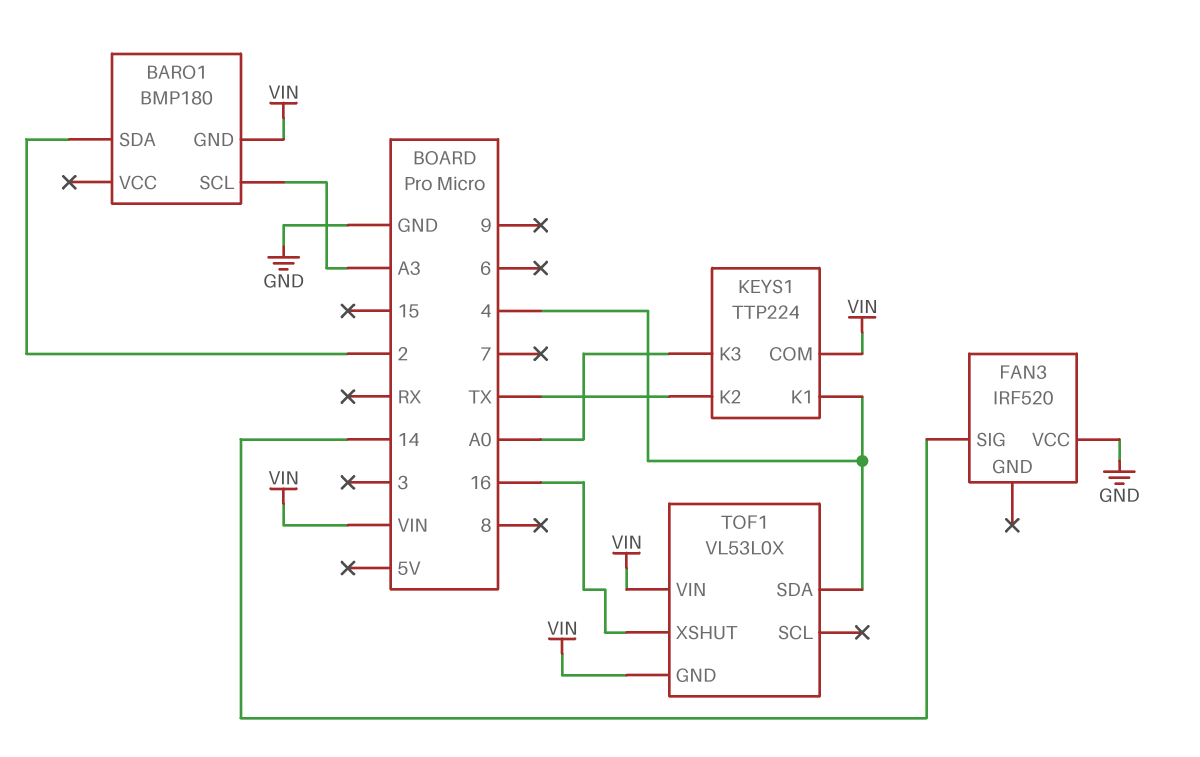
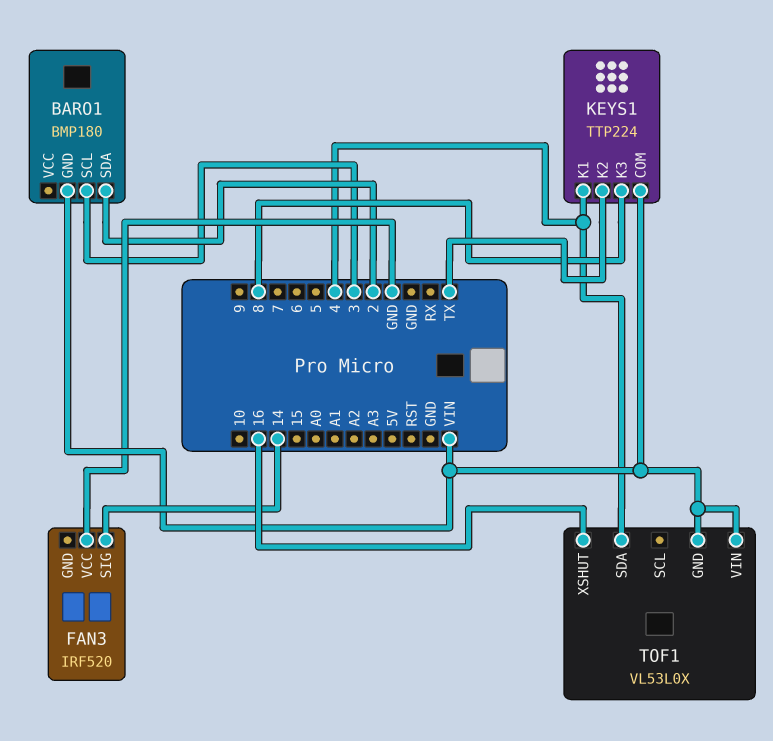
BARO1 pin SCL: A3 -> 3
KEYS1 pin K3: A0 -> 8

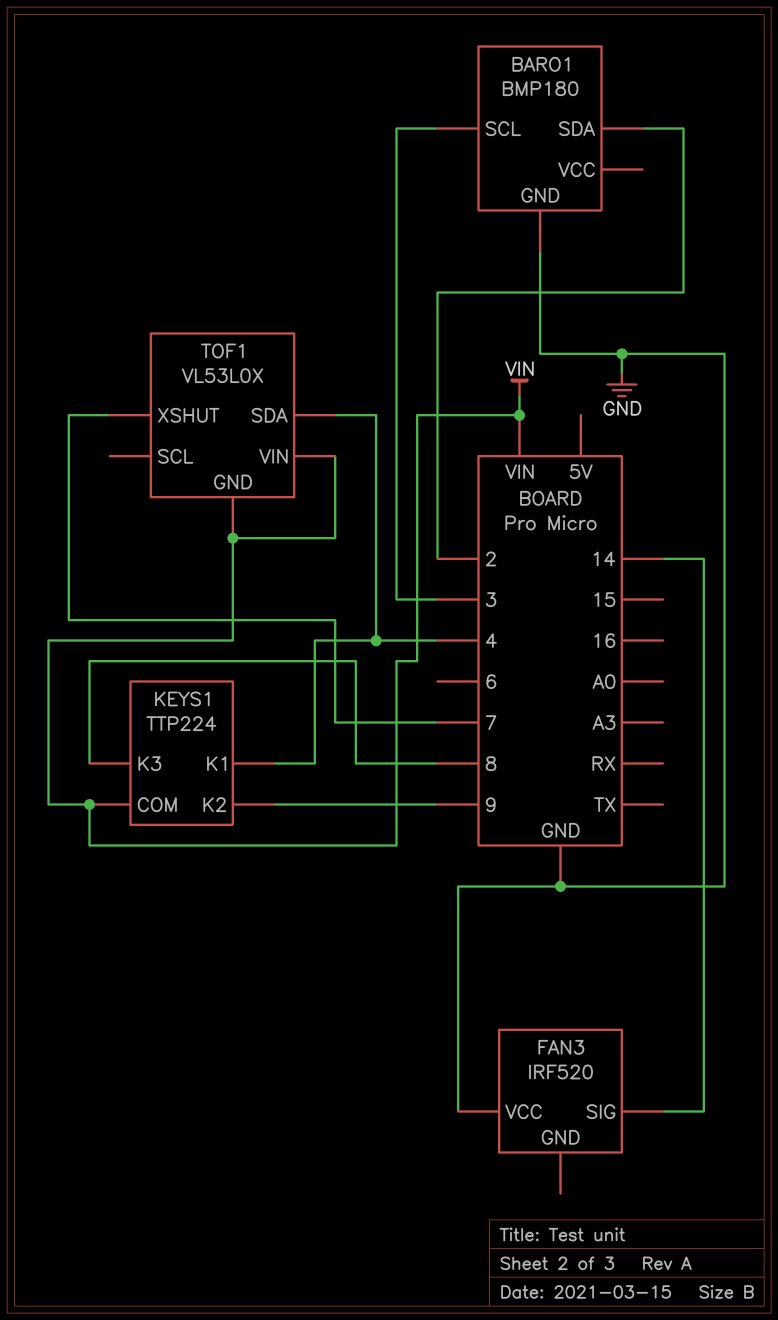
BARO1 pin GND: VIN -> GND
KEYS1 pin K2: TX -> 9
TOF1 pin XSHUT: 16 -> 7

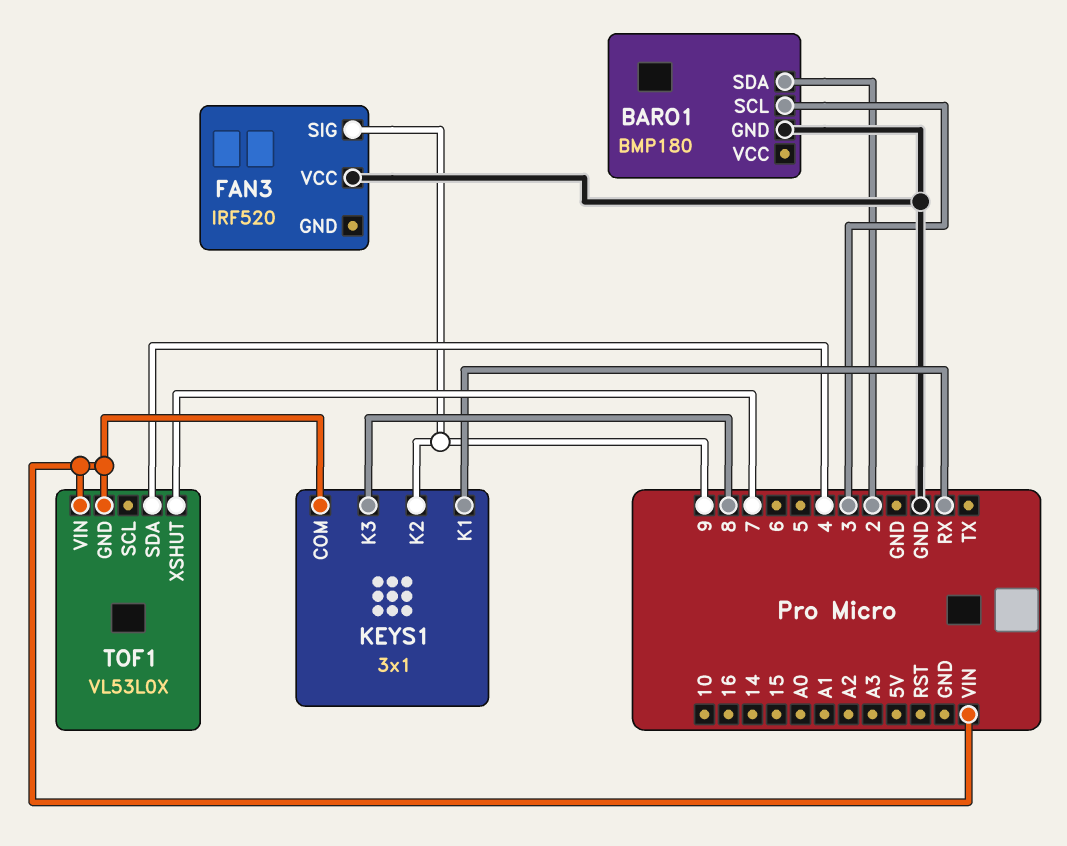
FAN3 pin SIG: 14 -> 9
KEYS1: TTP224 -> 3x1
KEYS1 pin K1: 4 -> RX

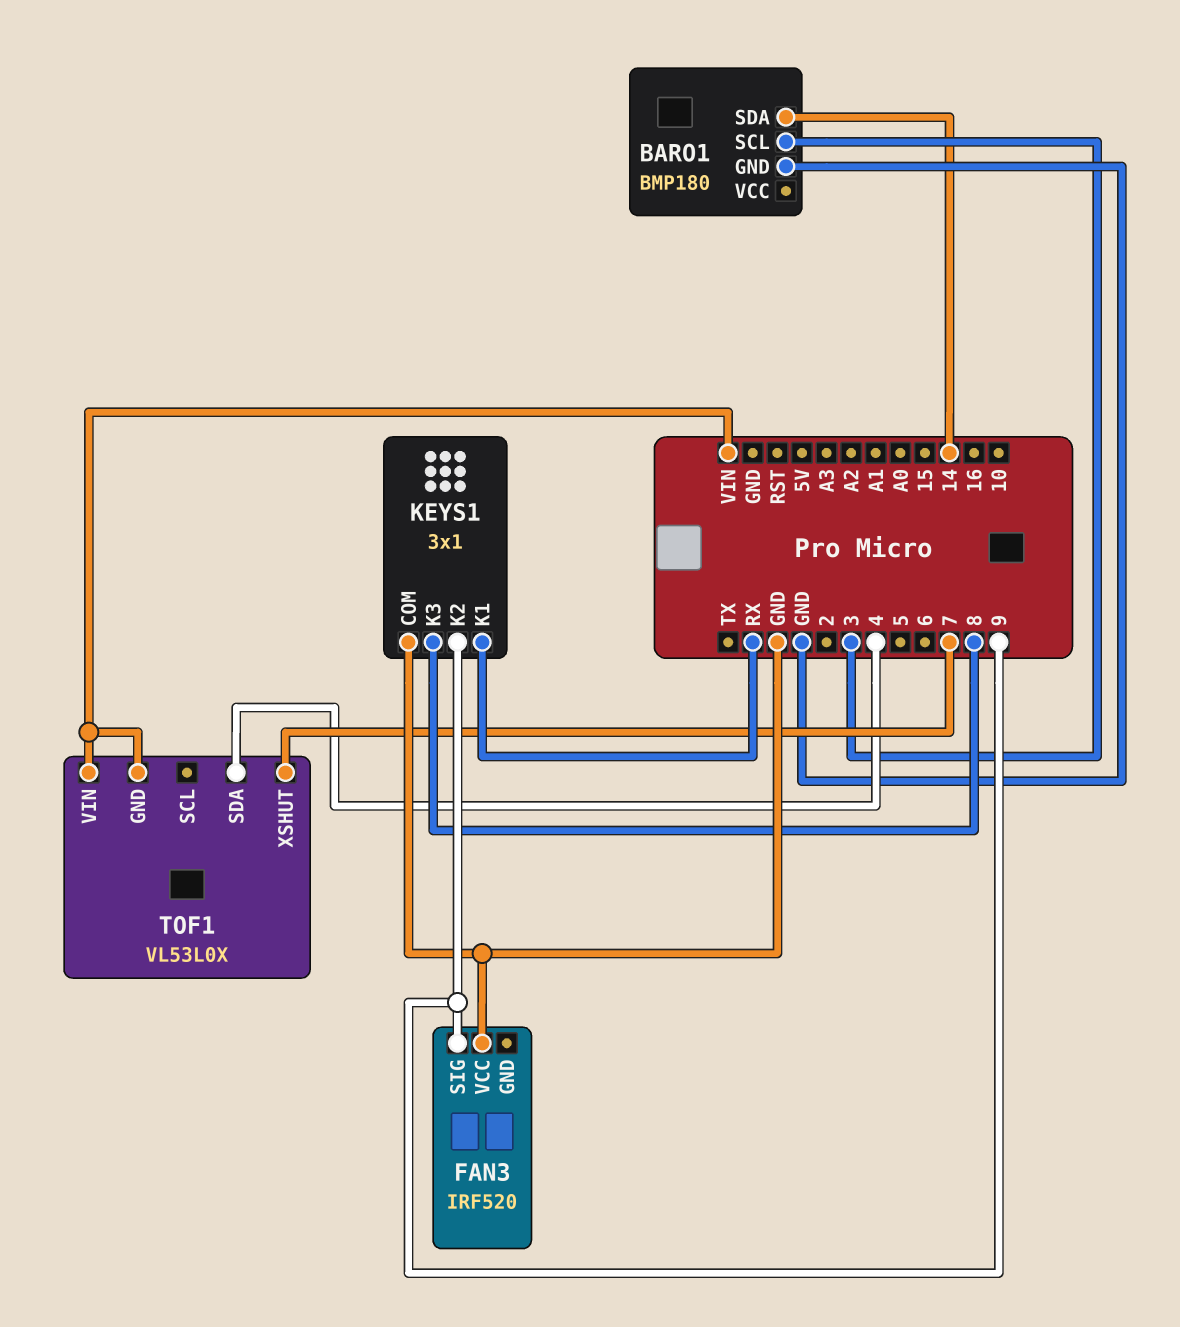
BARO1 pin SDA: 2 -> 14
KEYS1 pin COM: VIN -> GND

